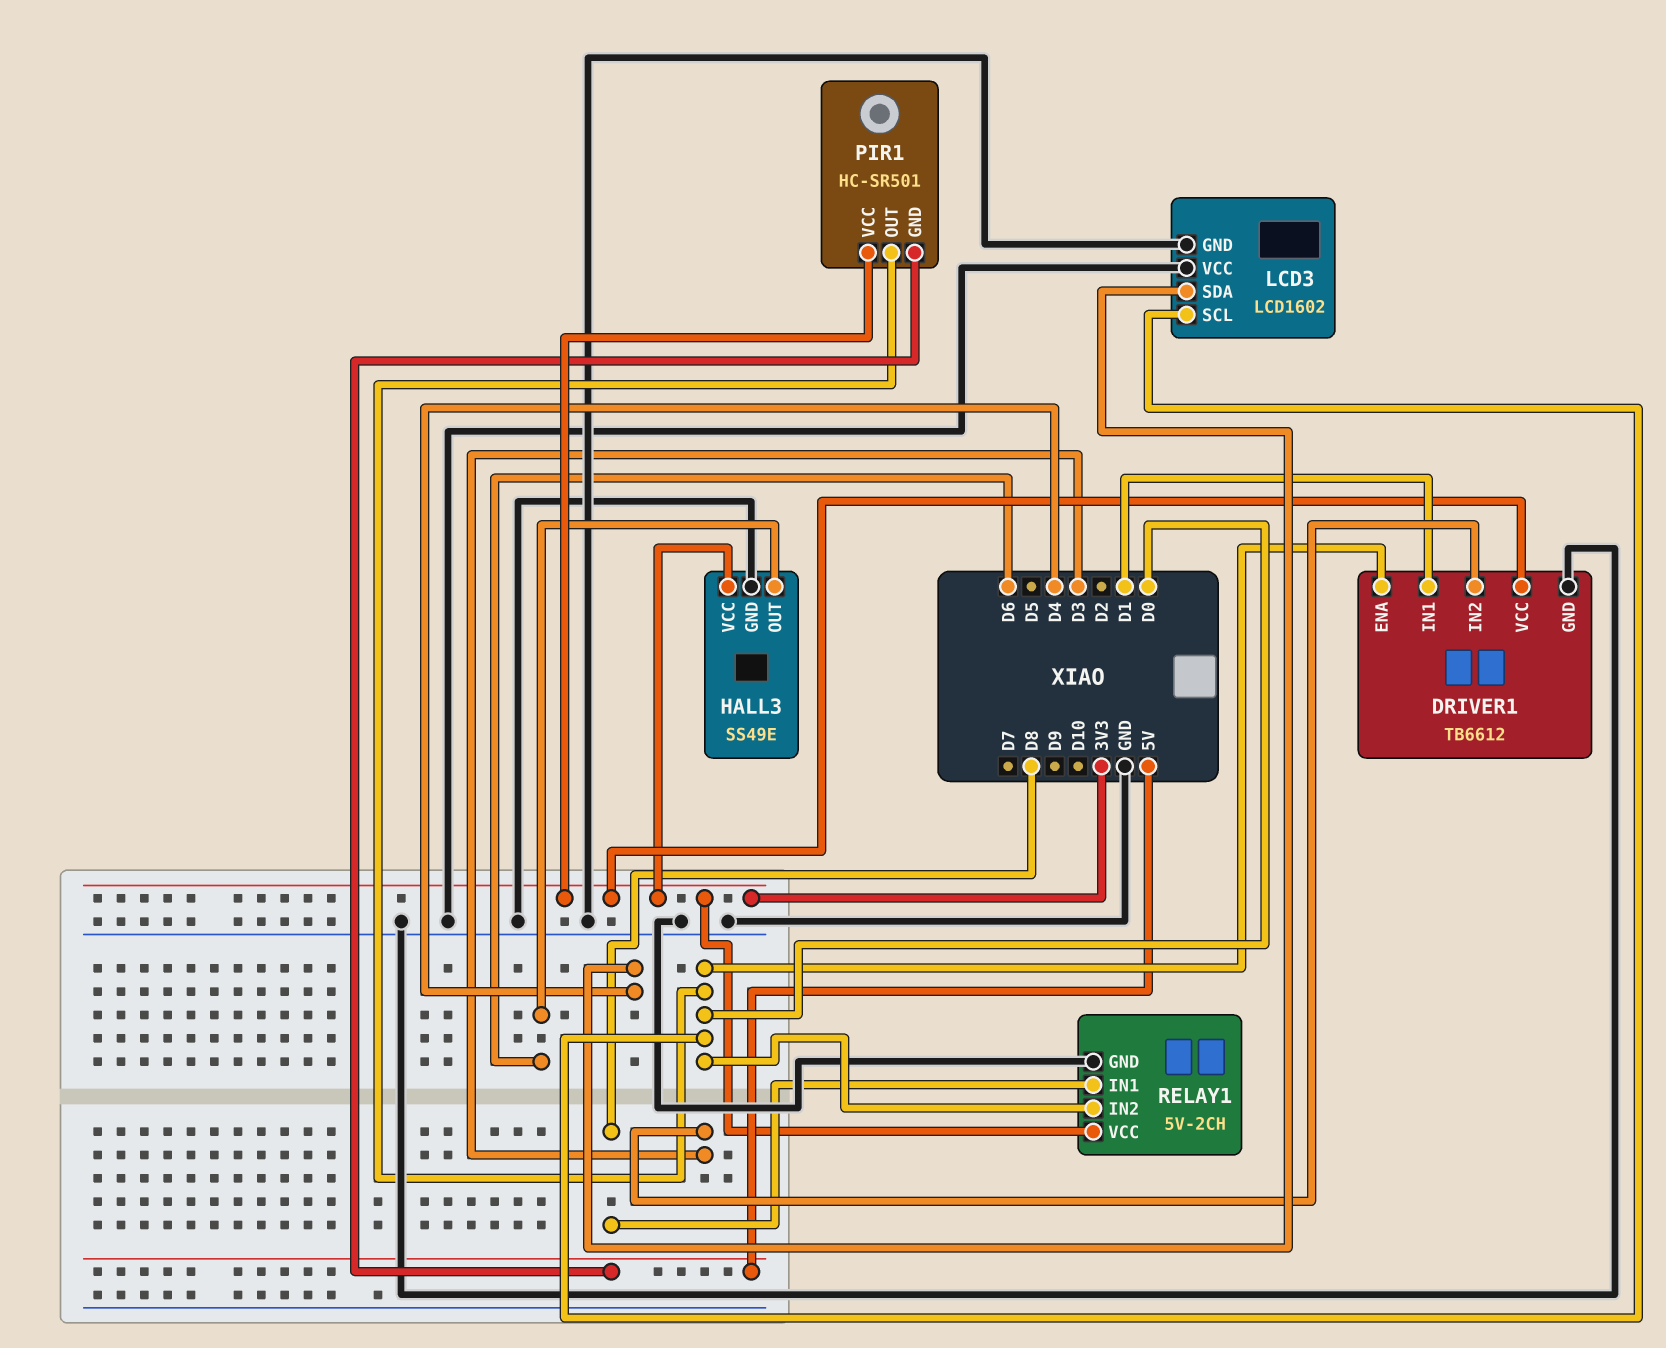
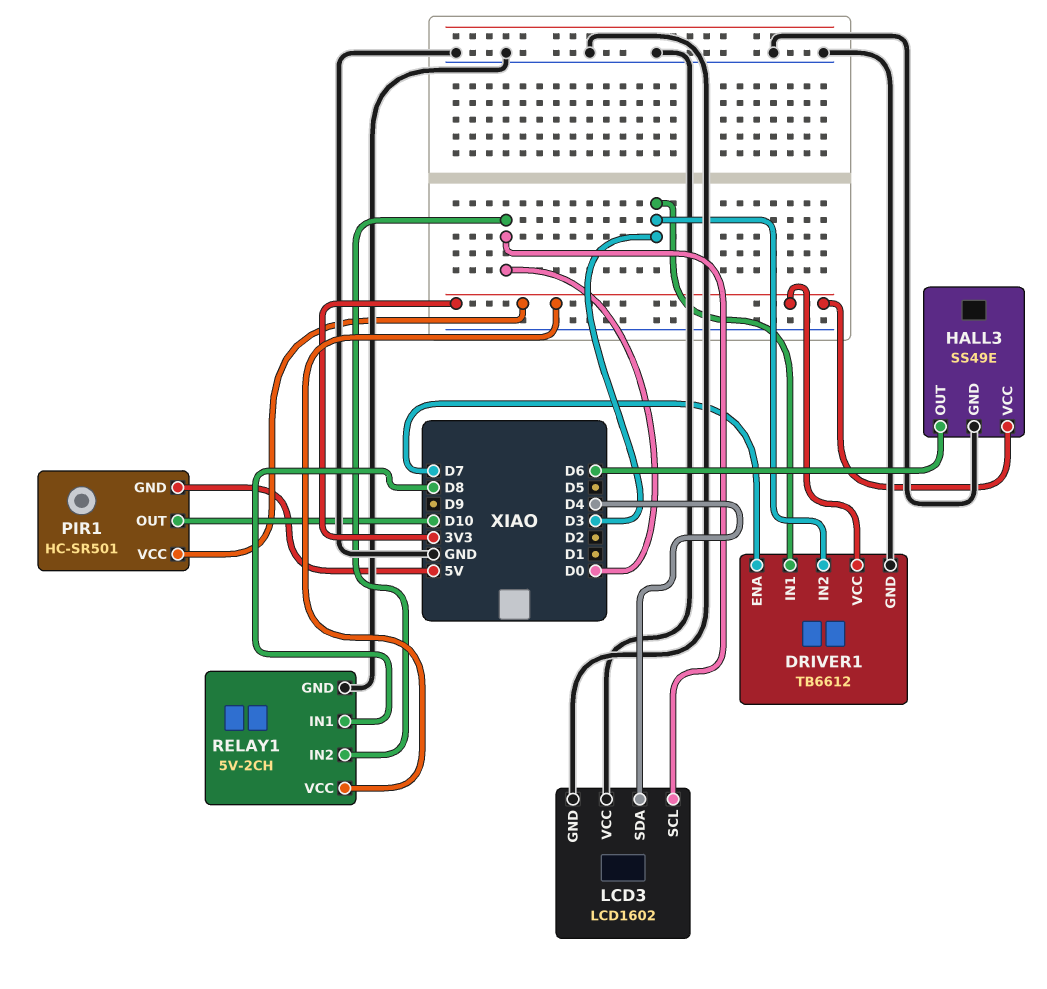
DRIVER1 pin ENA: D0 -> D7
DRIVER1 pin IN1: D1 -> D3
PIR1 pin OUT: D0 -> D10

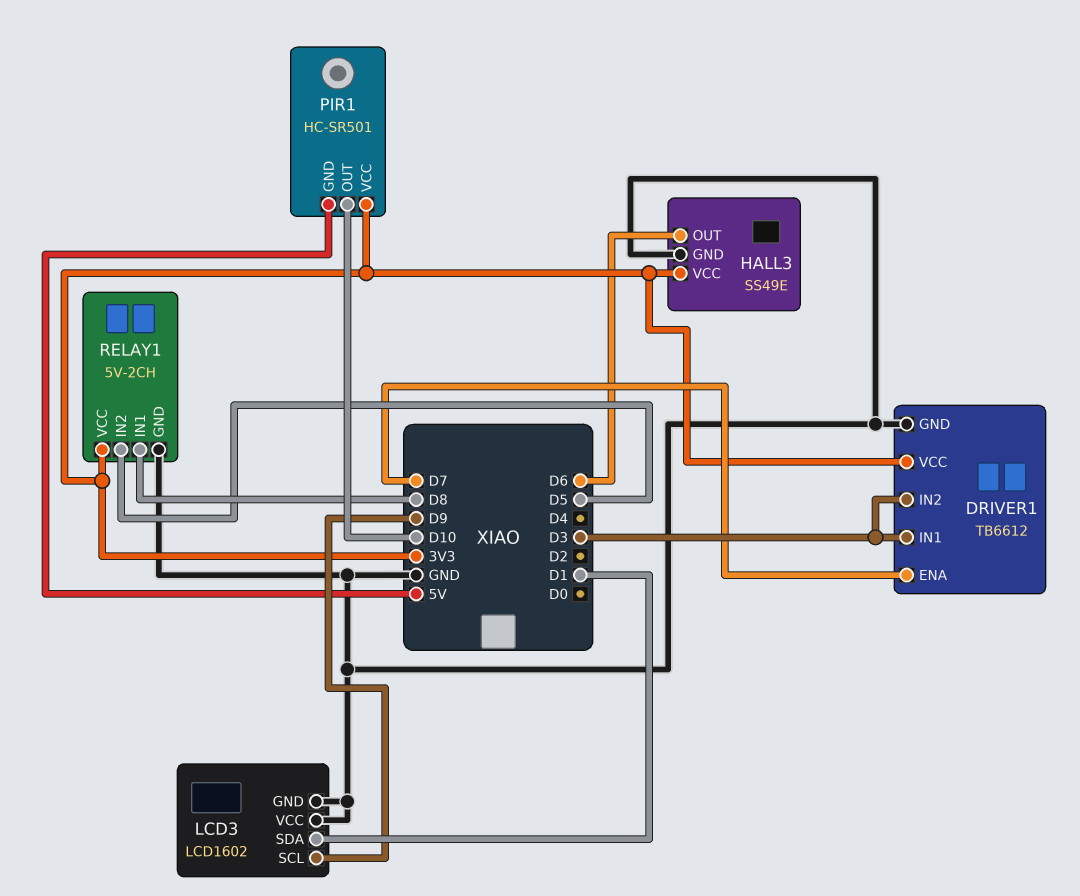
LCD3 pin SCL: D0 -> D9
LCD3 pin SDA: D4 -> D1
RELAY1 pin IN2: D0 -> D5

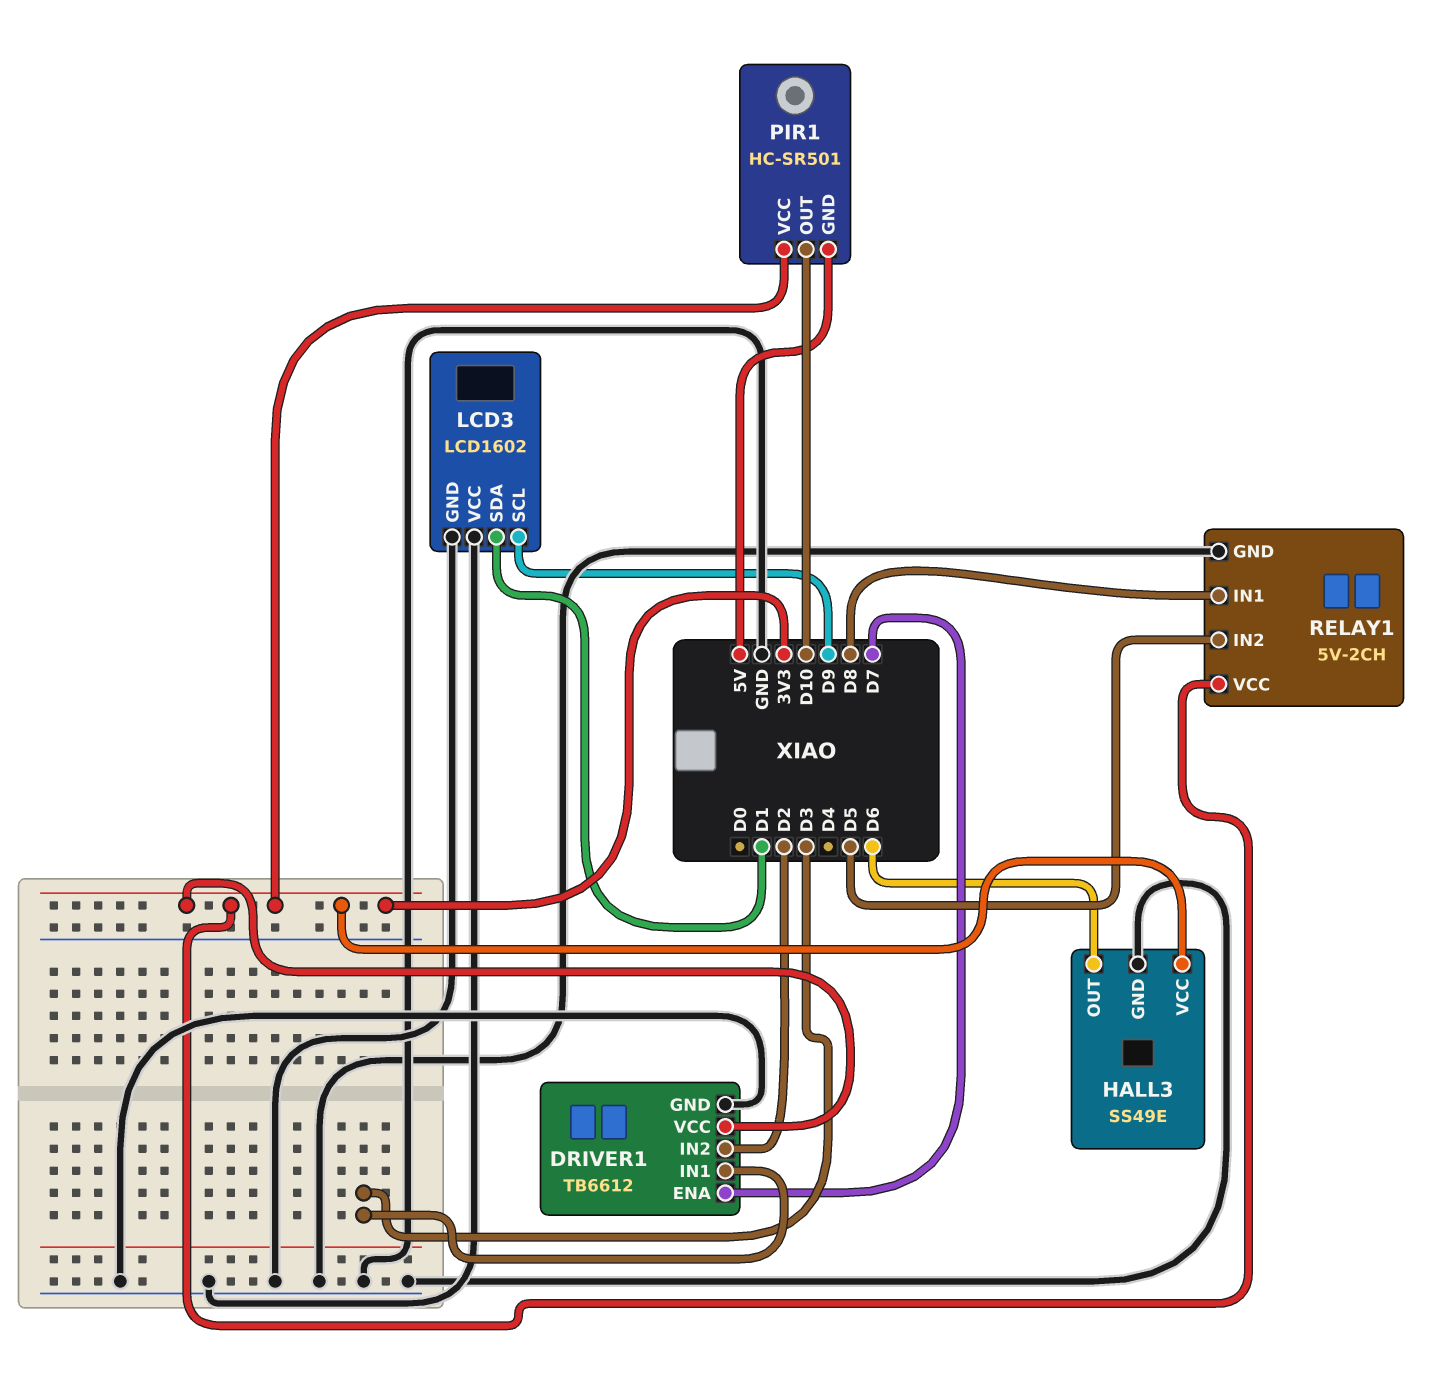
DRIVER1 pin IN2: D3 -> D2

